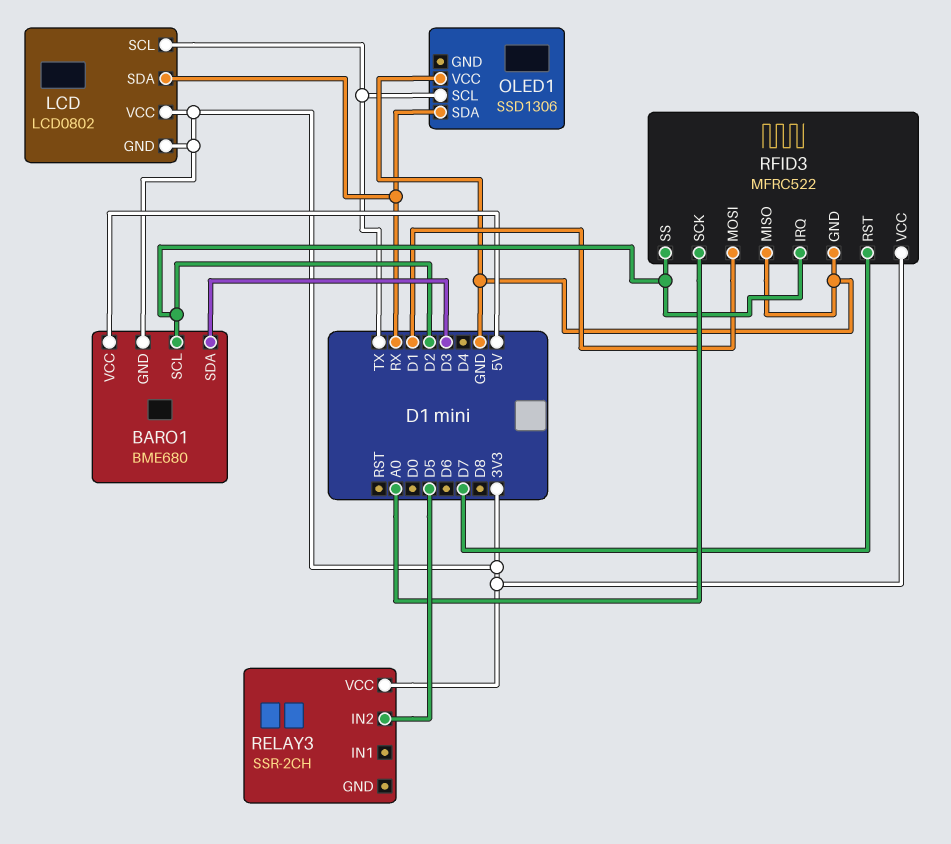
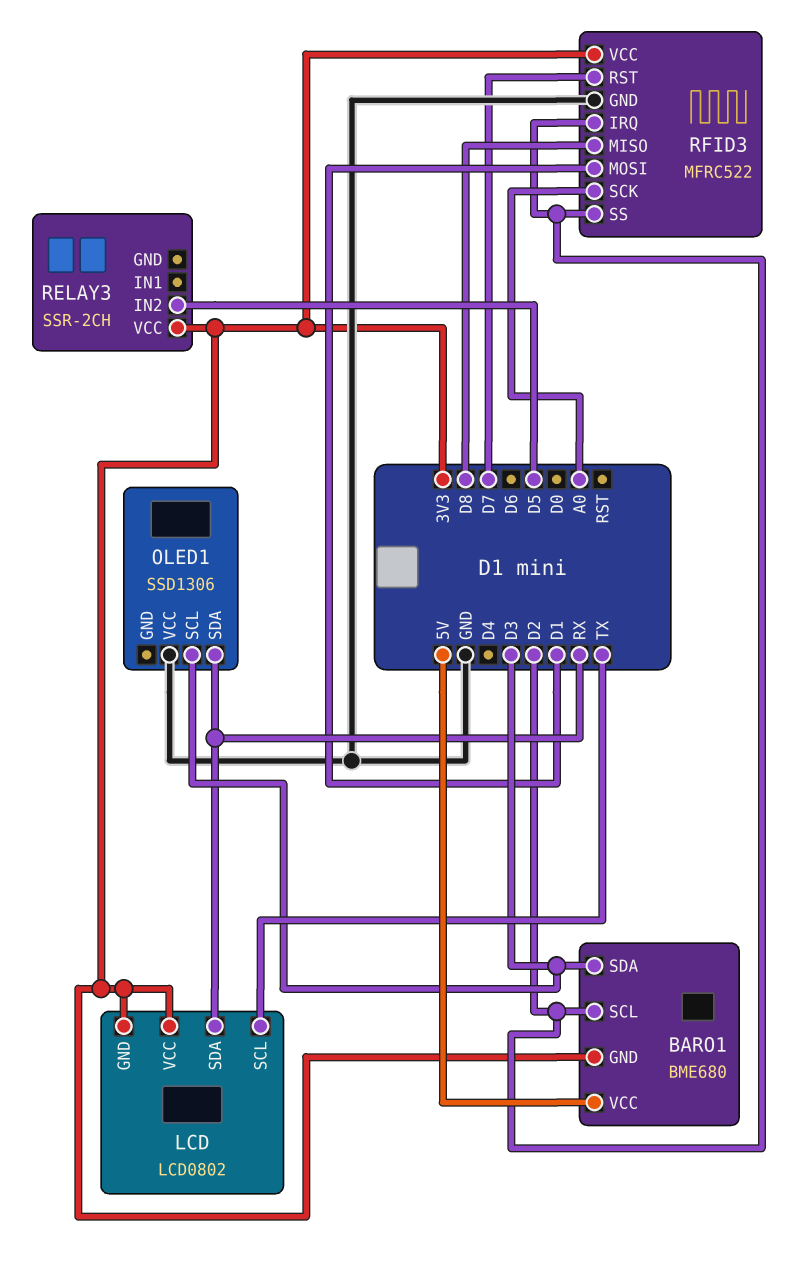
OLED1 pin SCL: TX -> D3
RFID3 pin MISO: GND -> D8

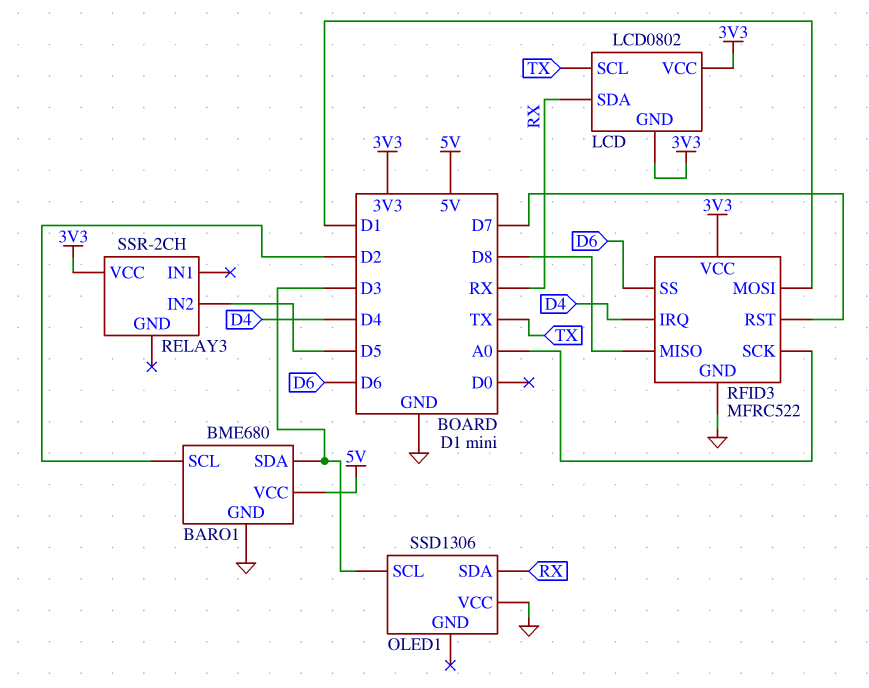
BARO1 pin GND: 3V3 -> GND
RFID3 pin IRQ: D2 -> D4
RFID3 pin SS: D2 -> D6

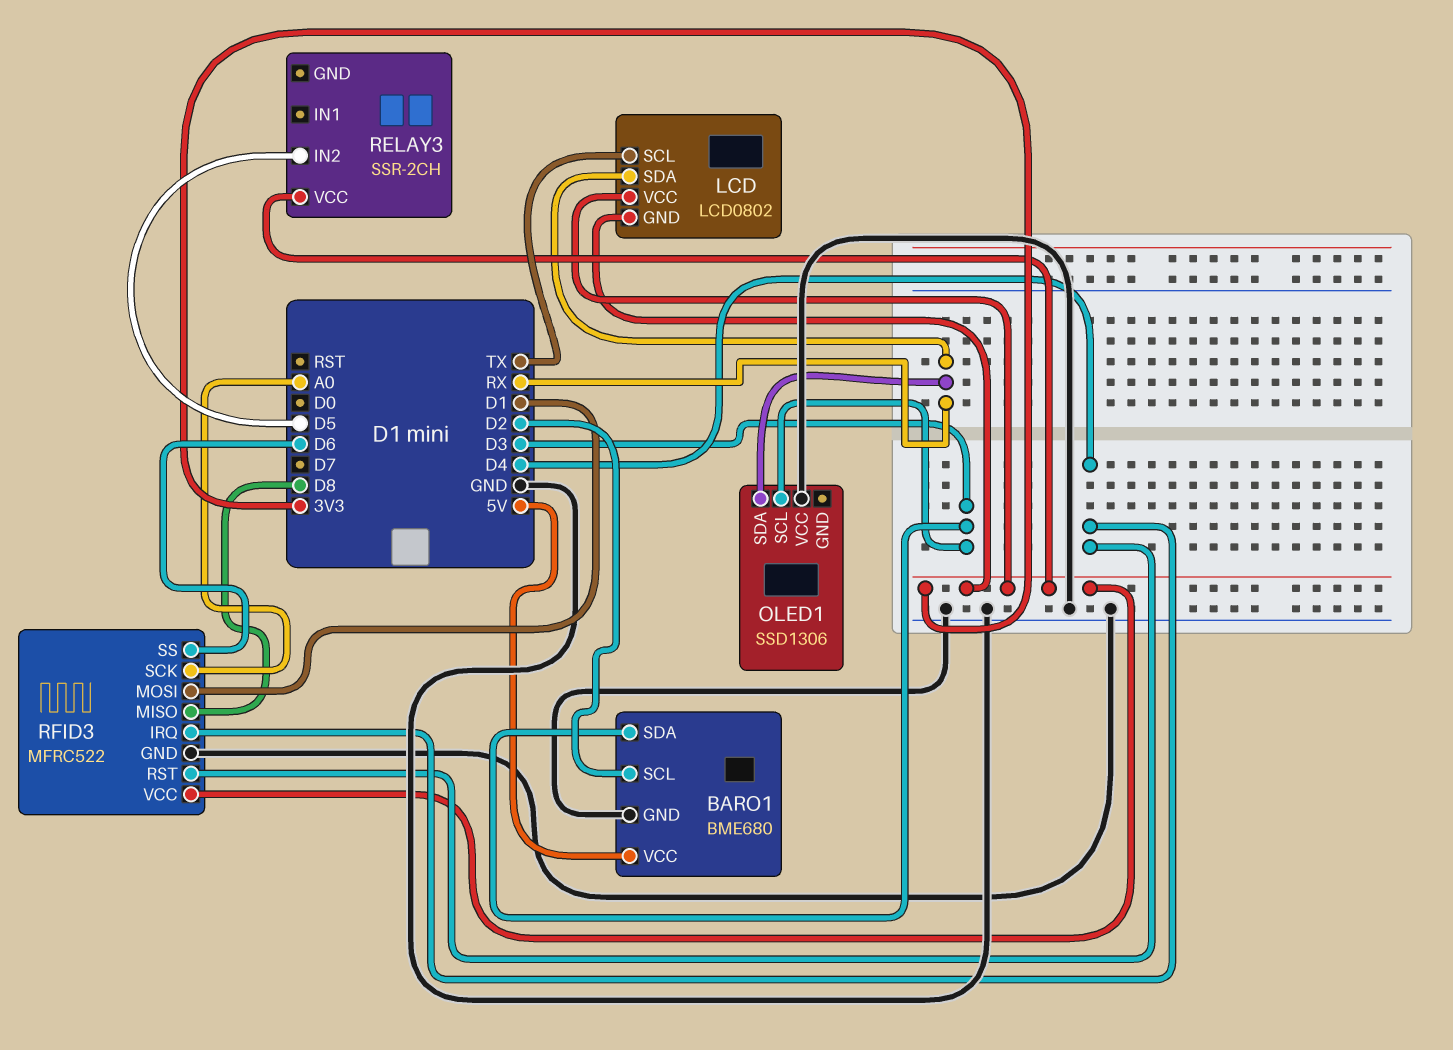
RFID3 pin RST: D7 -> D4

